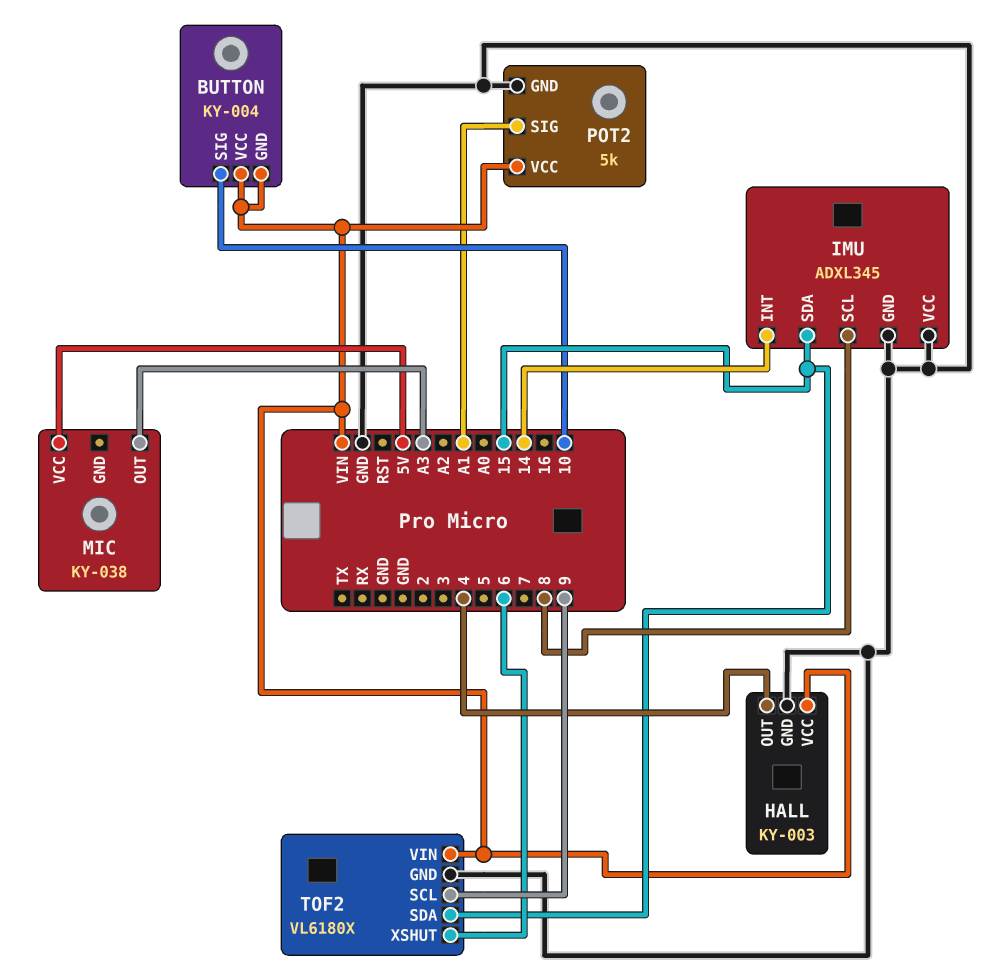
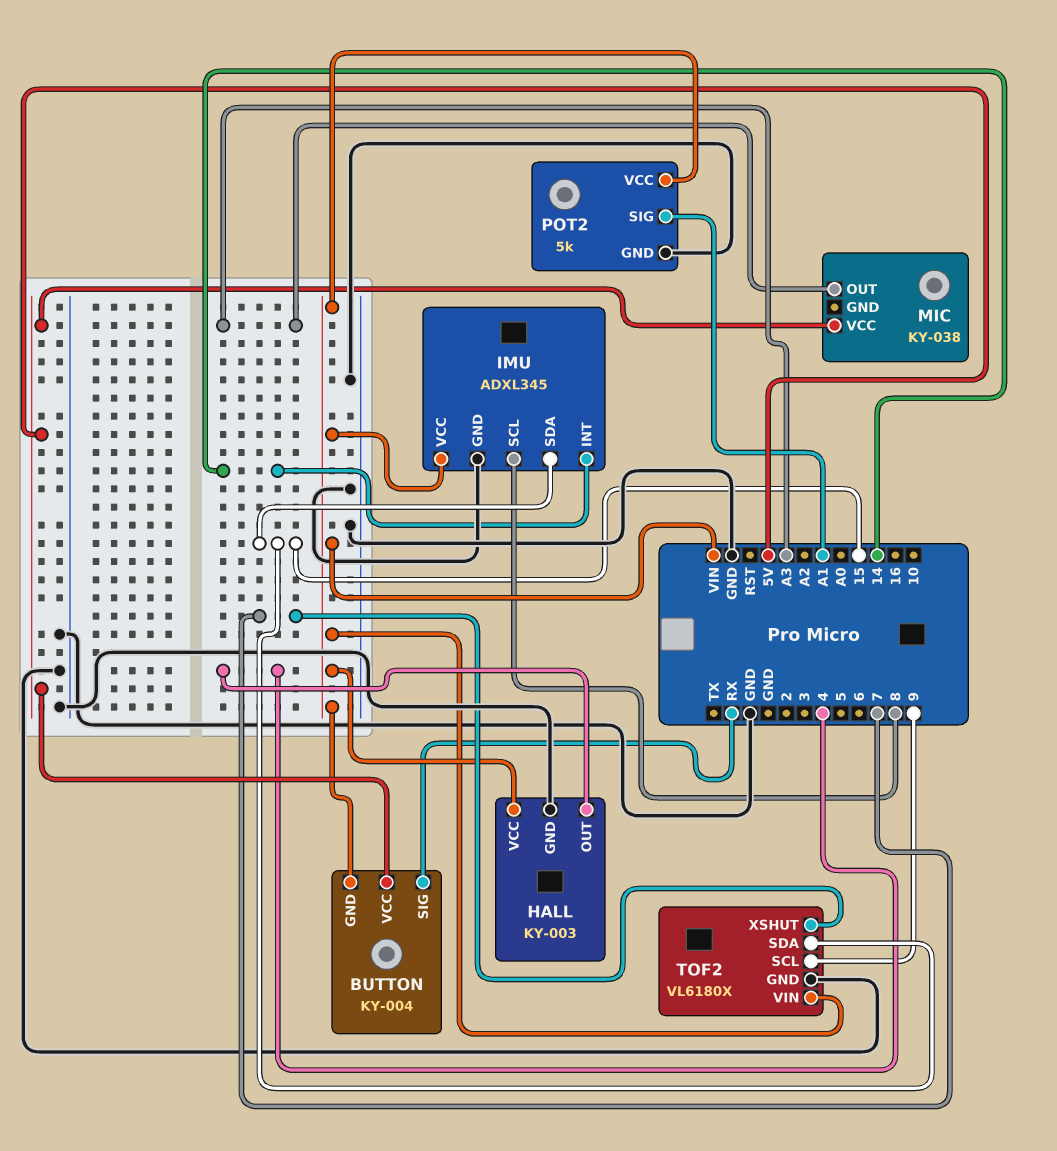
BUTTON pin SIG: 10 -> RX
BUTTON pin VCC: VIN -> 5V
IMU pin VCC: GND -> VIN
TOF2 pin XSHUT: 6 -> 7

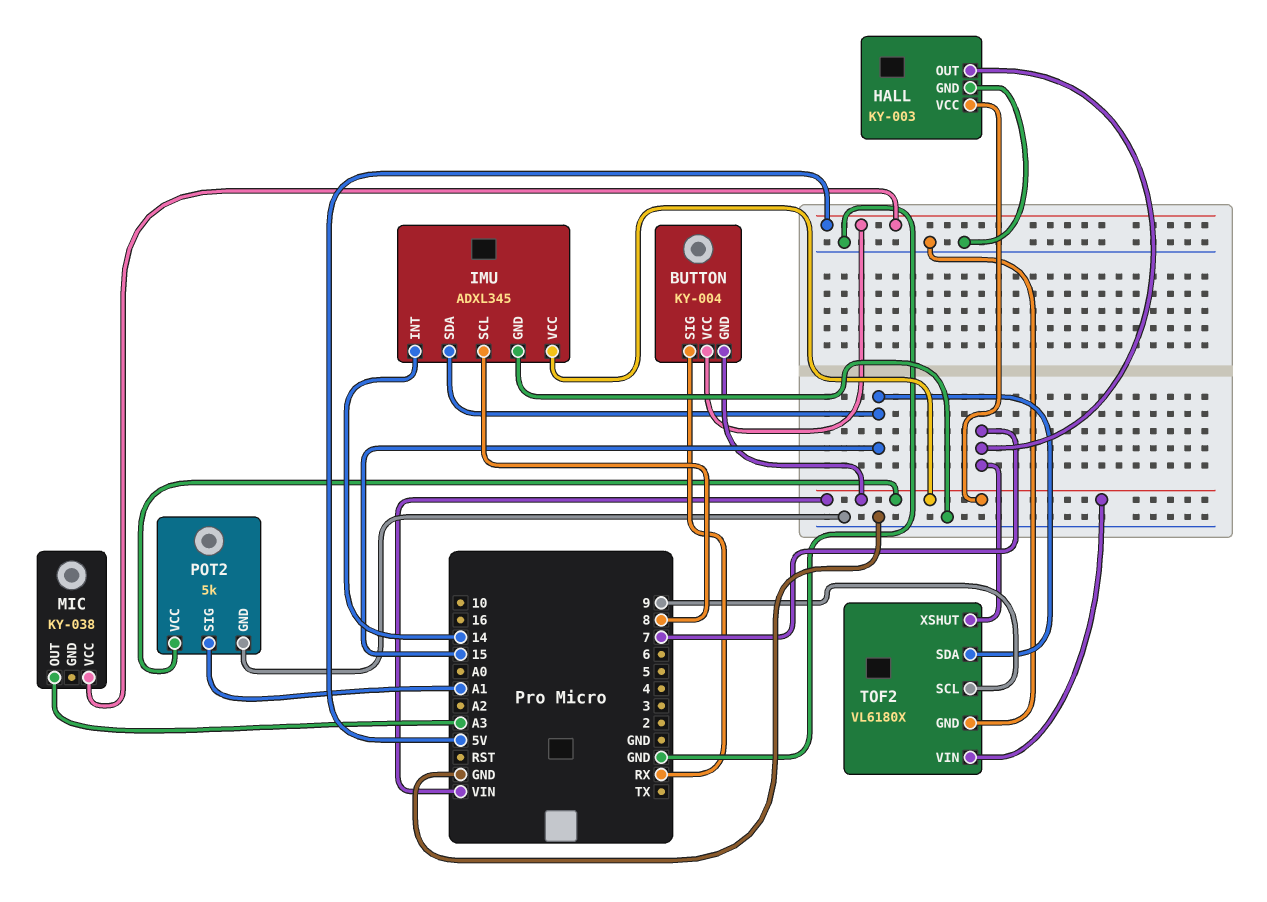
HALL pin OUT: 4 -> 7

